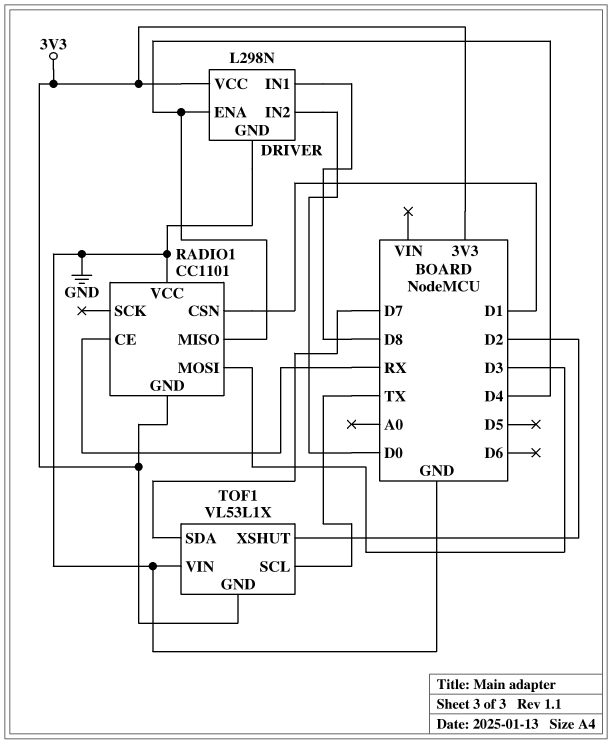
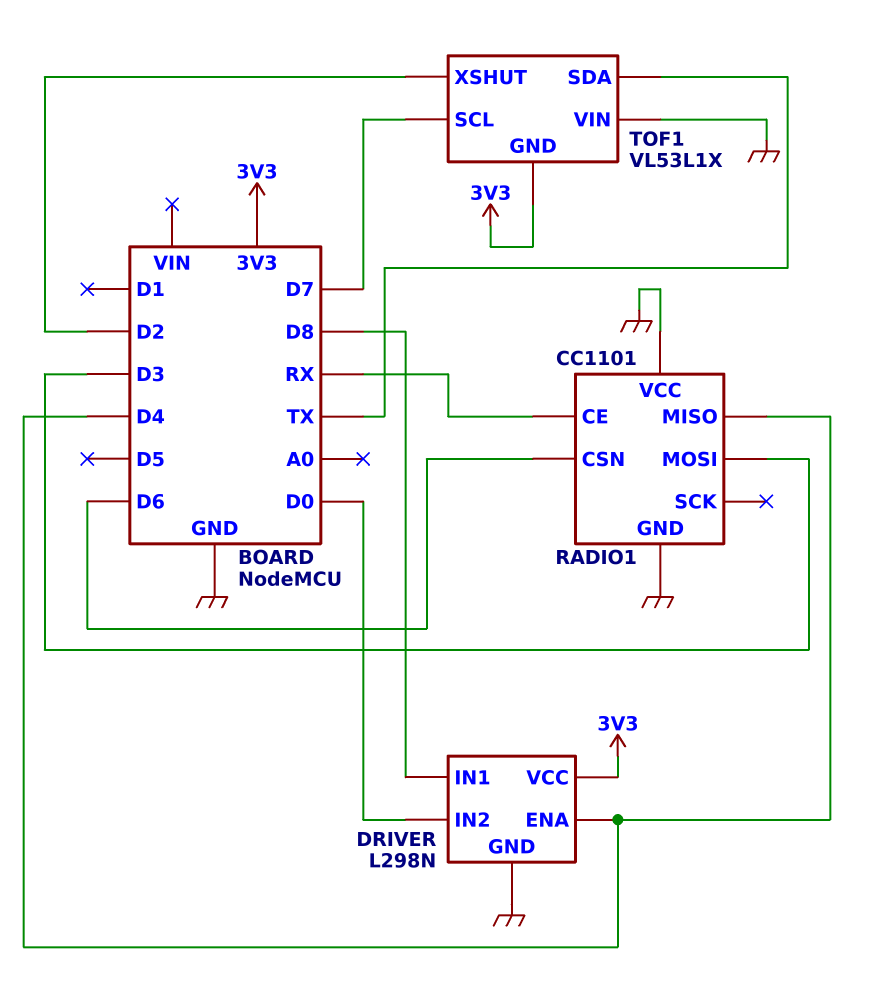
RADIO1 pin CSN: D1 -> D6
RADIO1 pin GND: 3V3 -> GND
TOF1 pin SCL: TX -> D7
TOF1 pin SDA: D7 -> TX

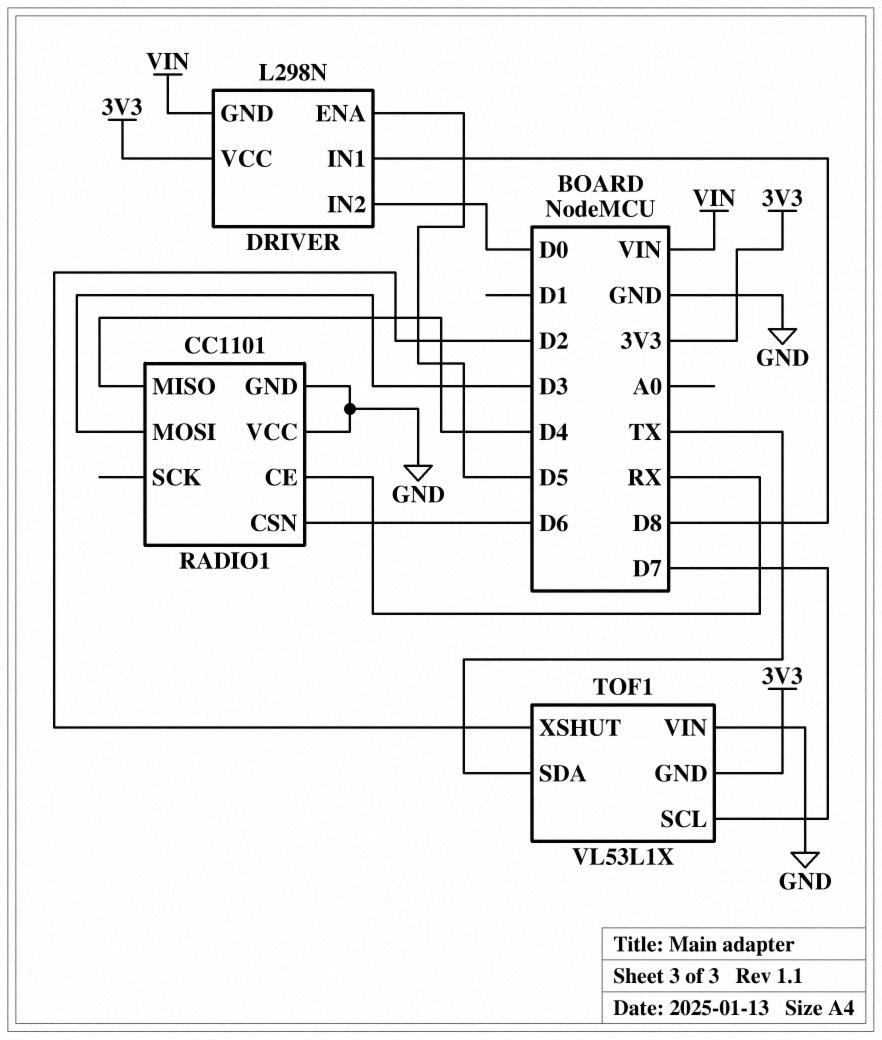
DRIVER pin ENA: D4 -> D5
DRIVER pin GND: GND -> VIN

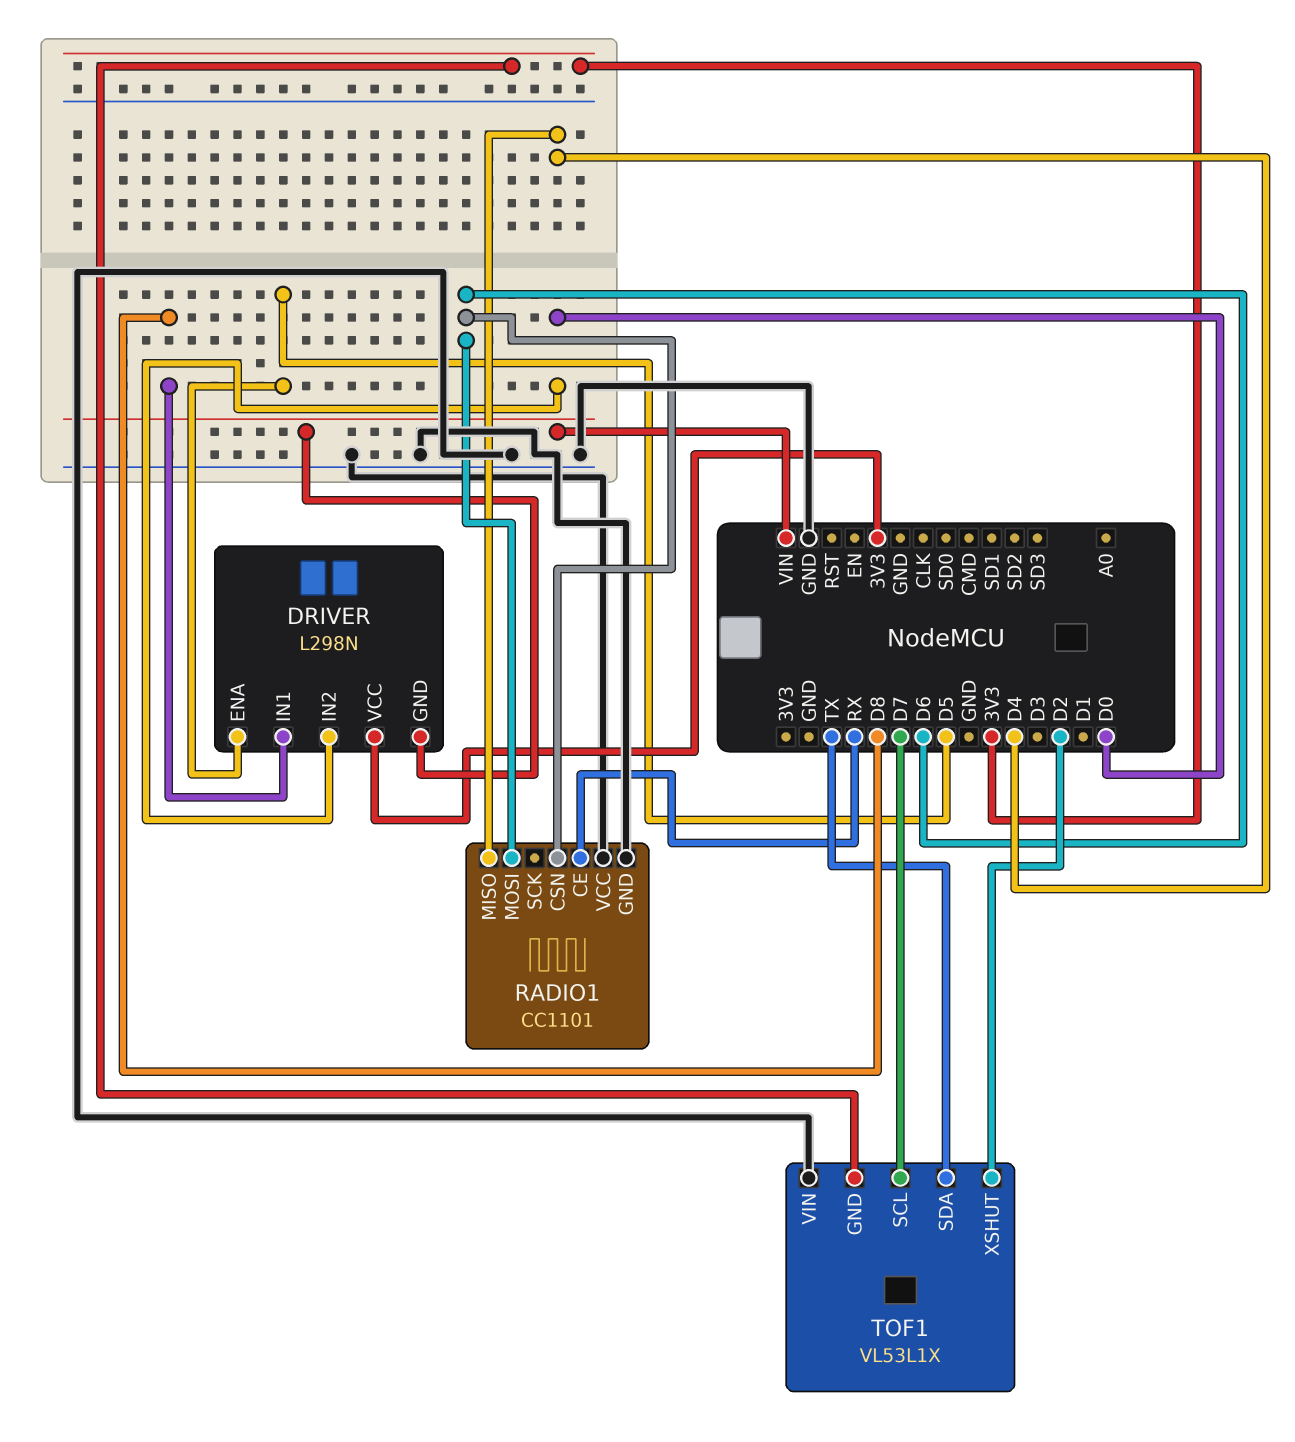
RADIO1 pin MOSI: D3 -> D6

